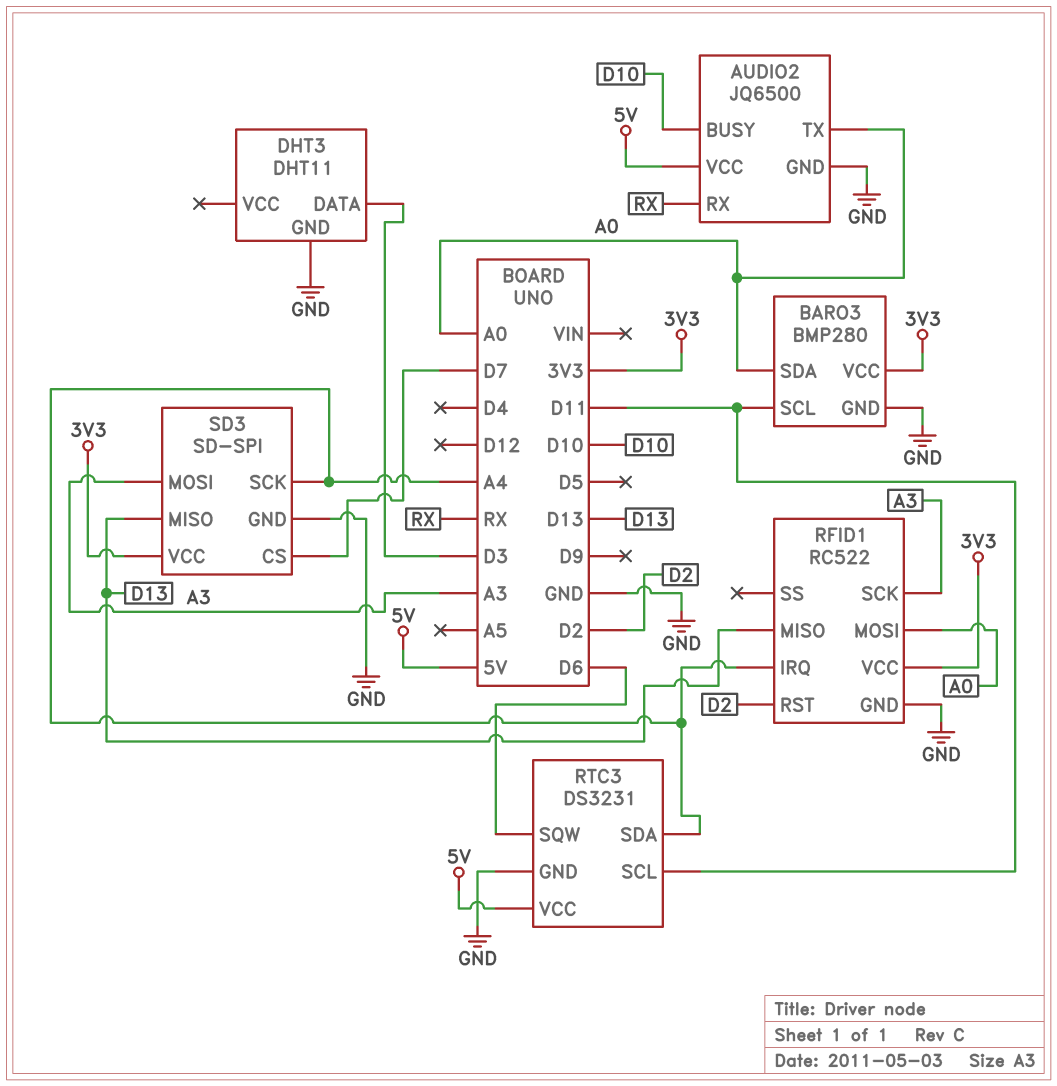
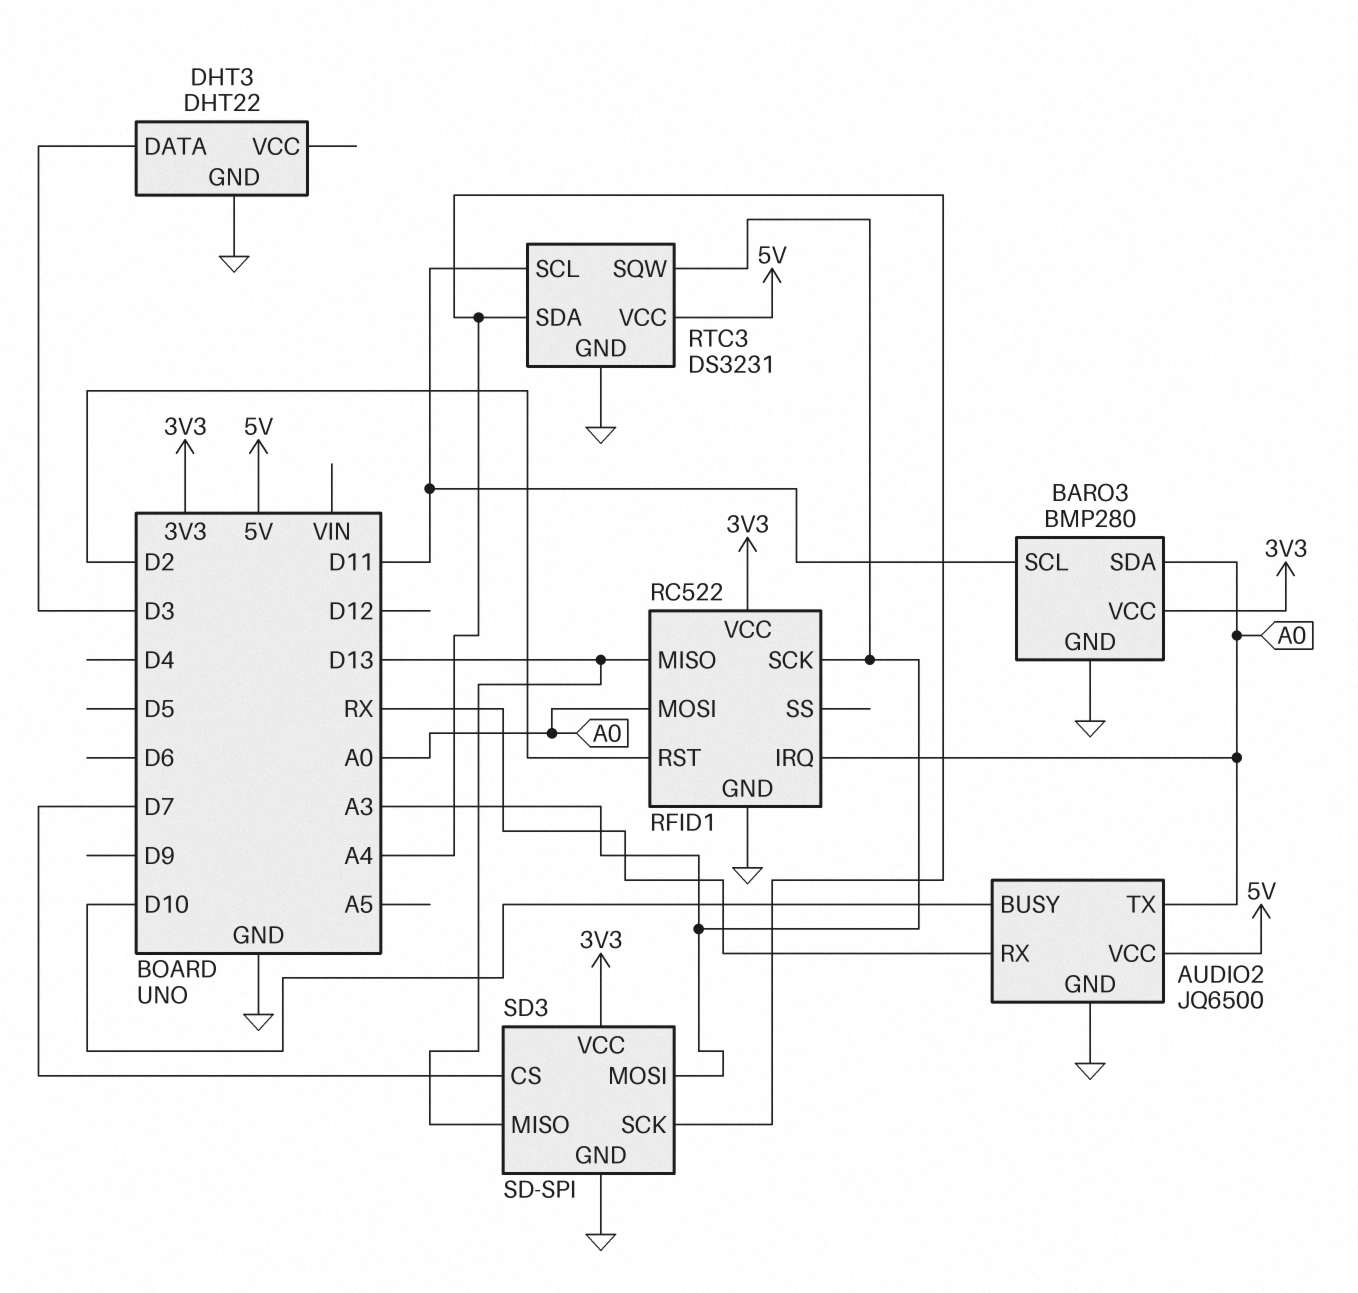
DHT3: DHT11 -> DHT22
RFID1 pin IRQ: A4 -> A0
RTC3 pin SQW: D6 -> A3

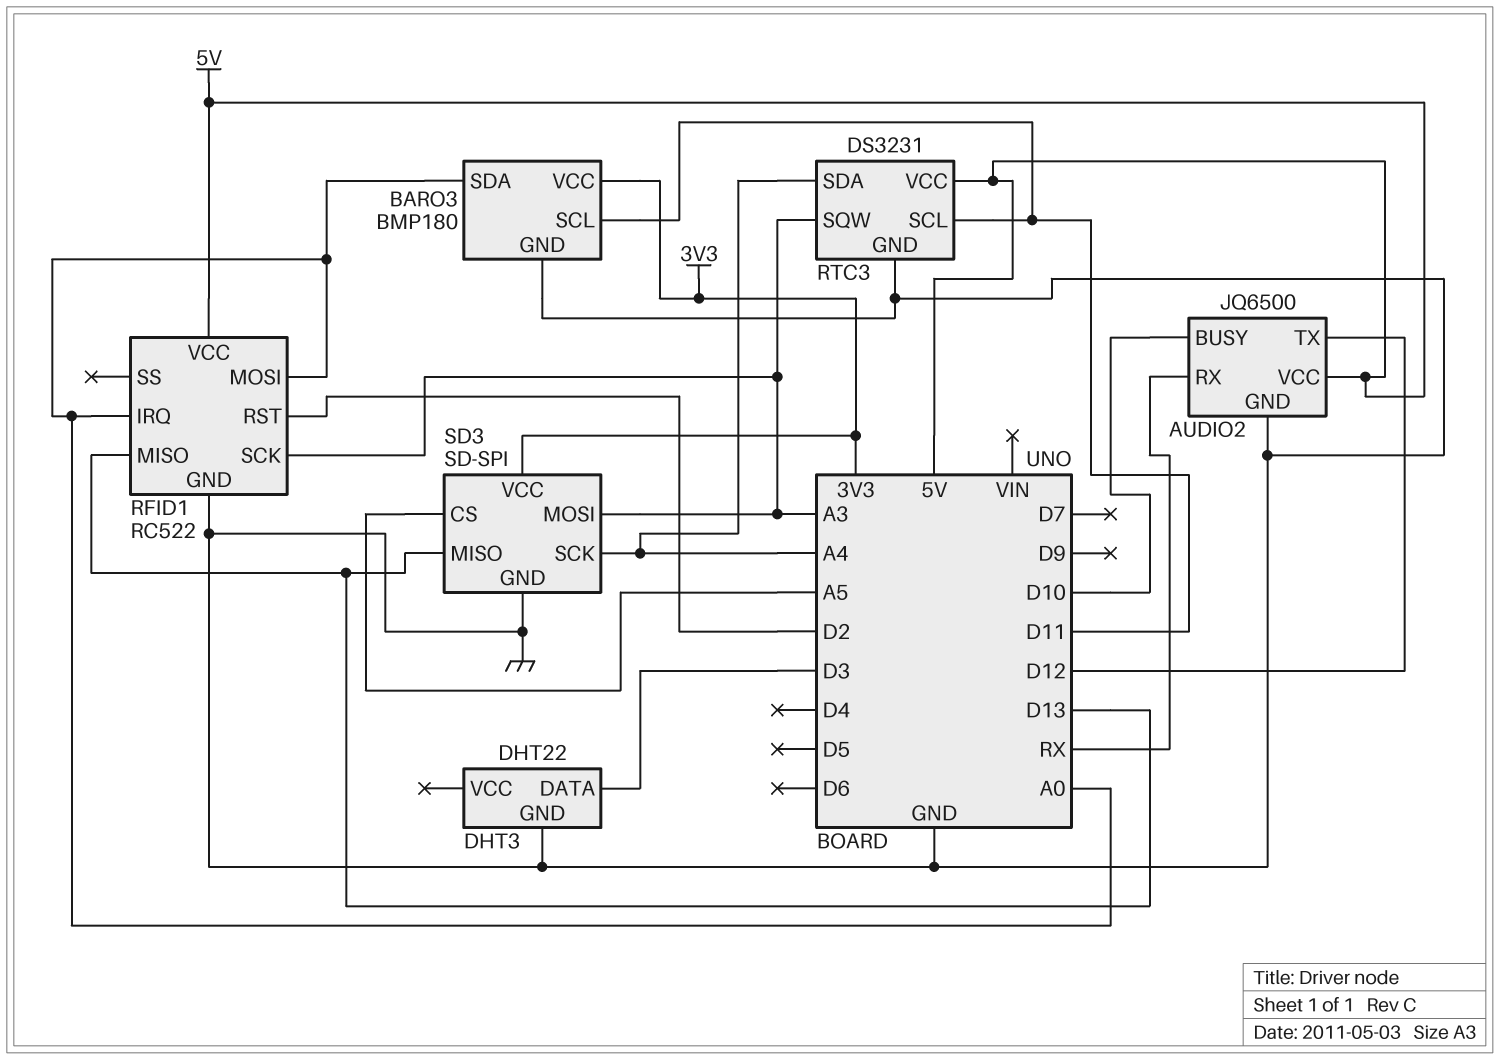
AUDIO2 pin TX: A0 -> D12
BARO3: BMP280 -> BMP180
RFID1 pin VCC: 3V3 -> 5V
SD3 pin CS: D7 -> A5

